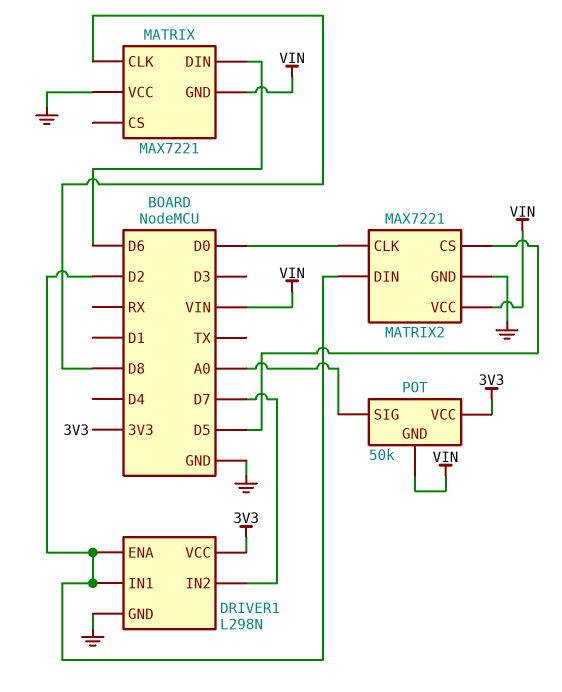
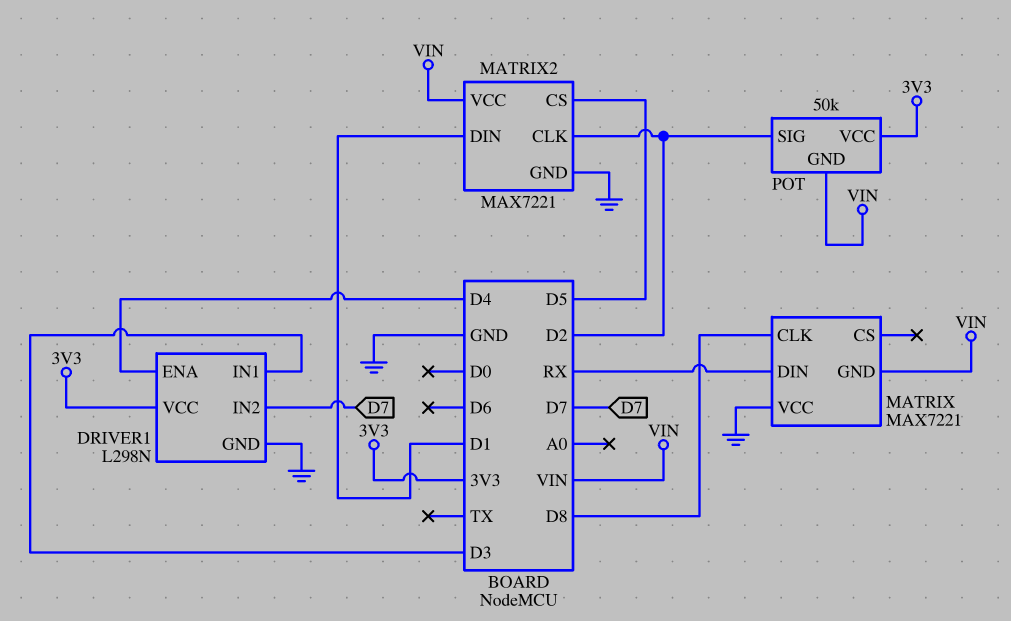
DRIVER1 pin ENA: D2 -> D4
DRIVER1 pin IN1: D2 -> D3
MATRIX pin DIN: D6 -> RX
MATRIX2 pin CLK: D0 -> D2
MATRIX2 pin DIN: D2 -> D1
POT pin SIG: A0 -> D2

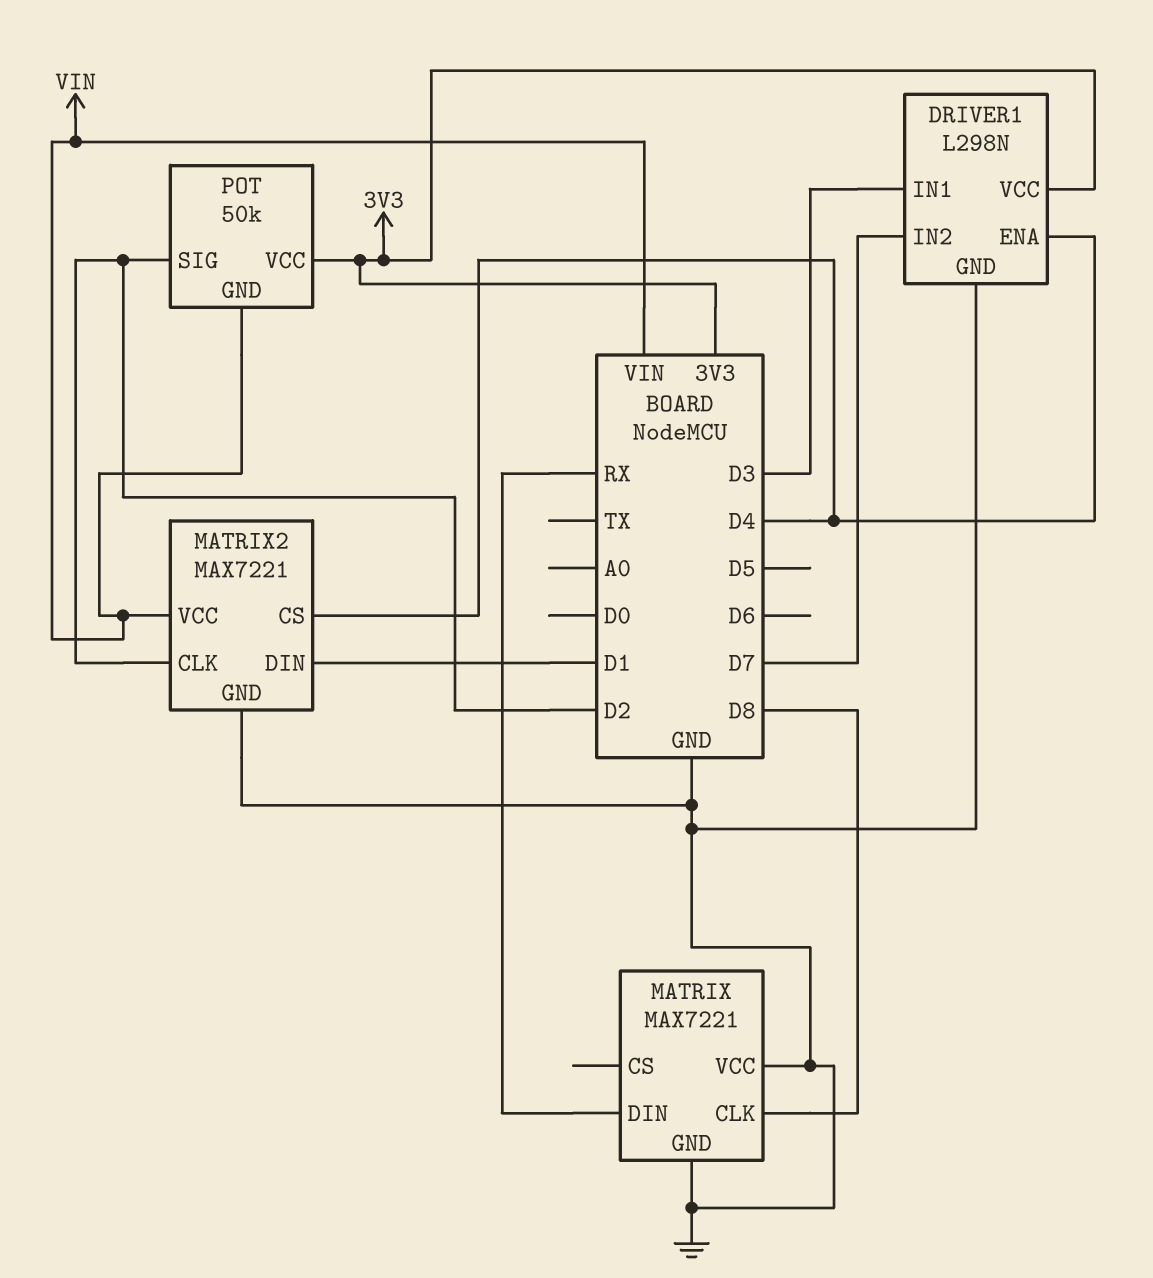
MATRIX pin GND: VIN -> GND
MATRIX2 pin CS: D5 -> D4

